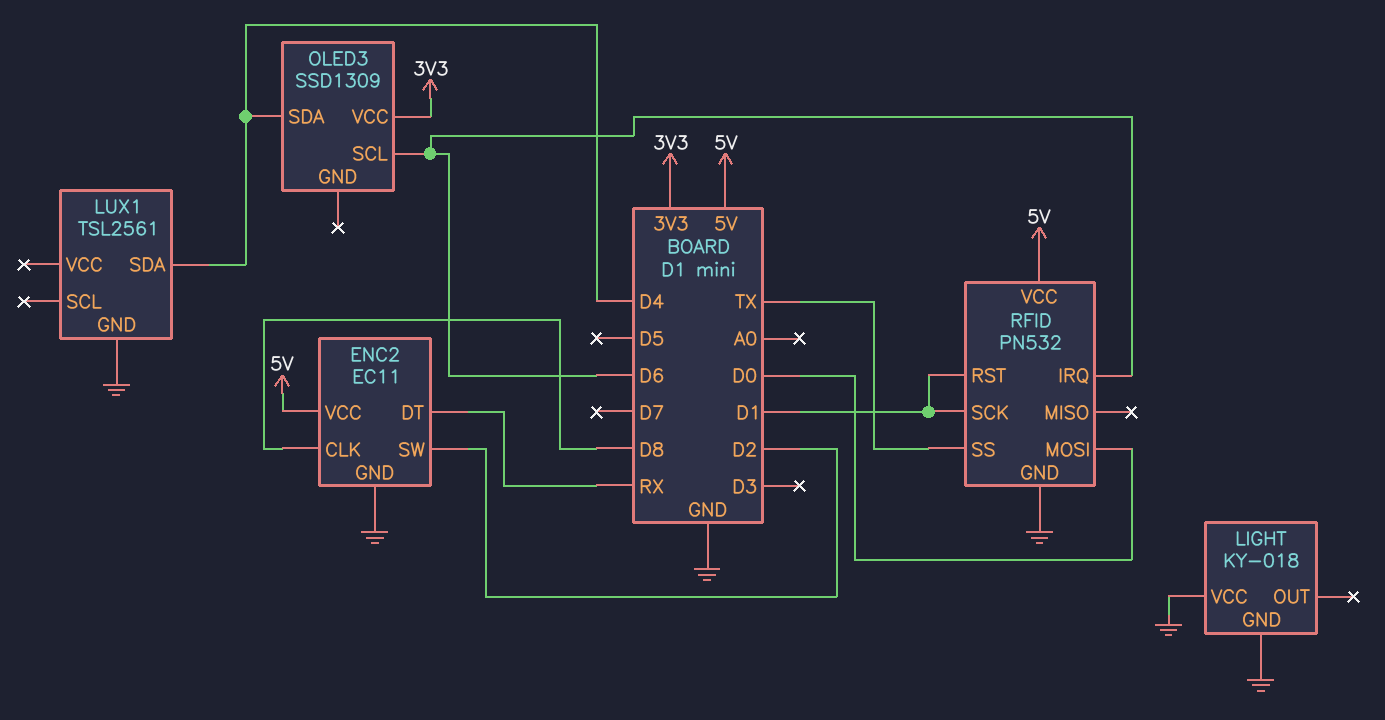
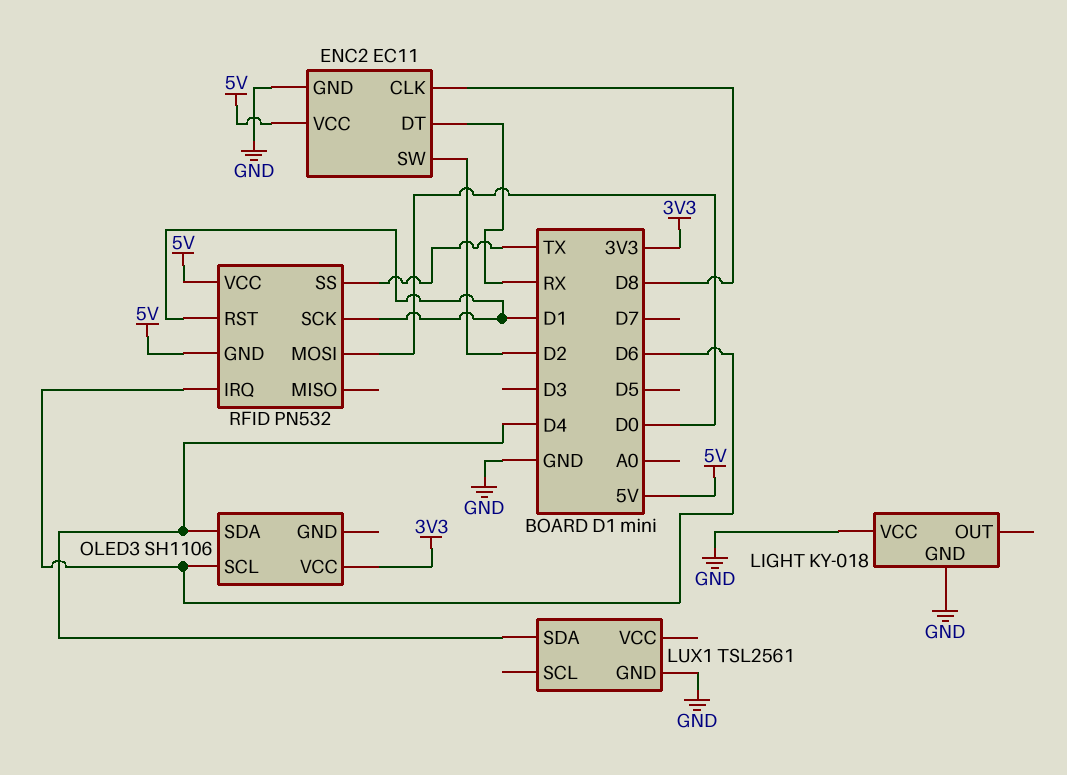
OLED3: SSD1309 -> SH1106
RFID pin GND: GND -> 5V

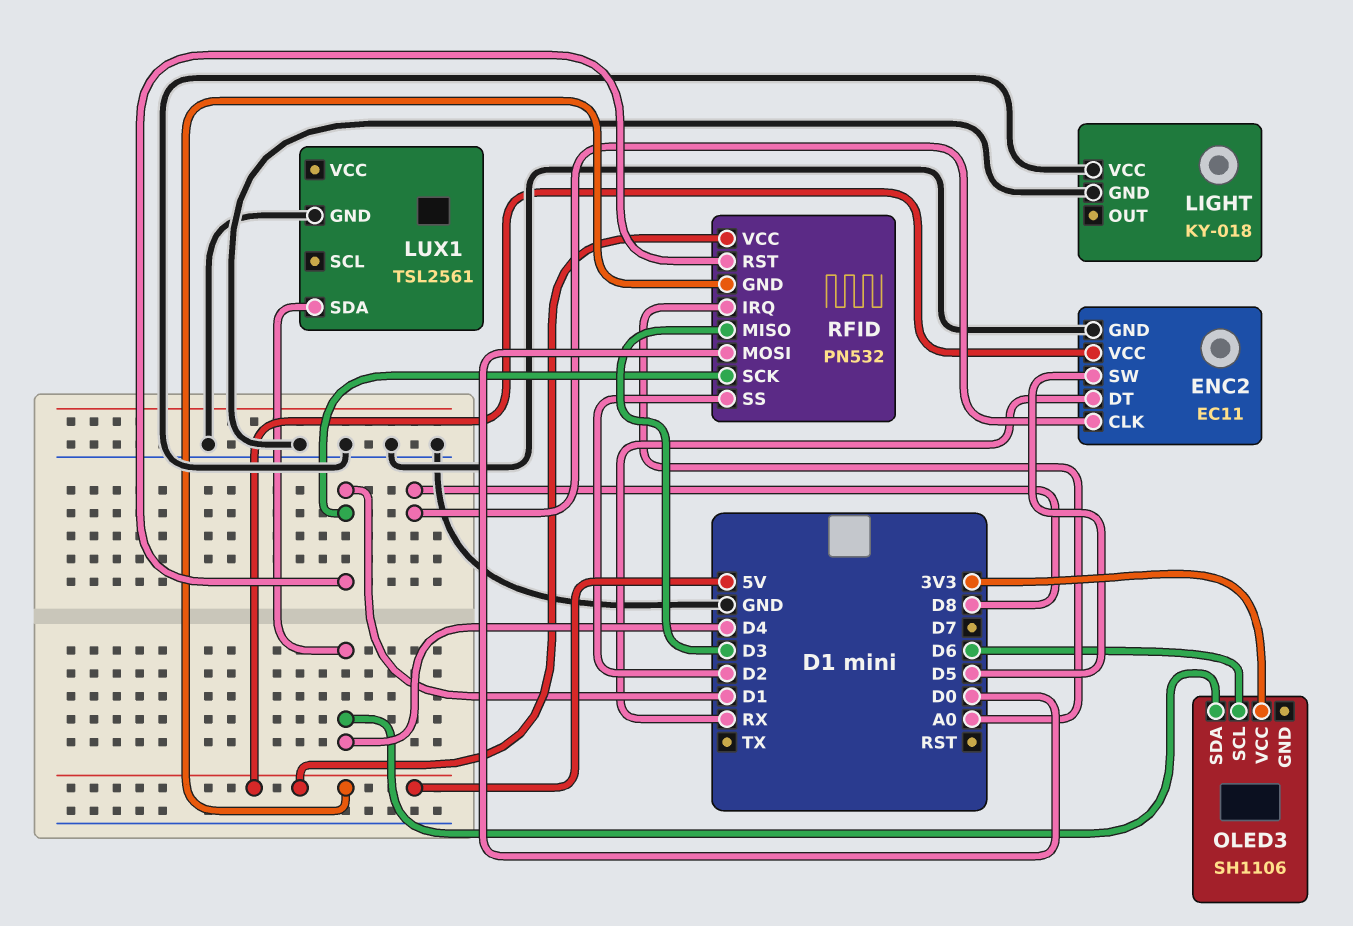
ENC2 pin SW: D2 -> D5
RFID pin IRQ: D6 -> A0
RFID pin MISO: none -> D3
RFID pin SS: TX -> D2

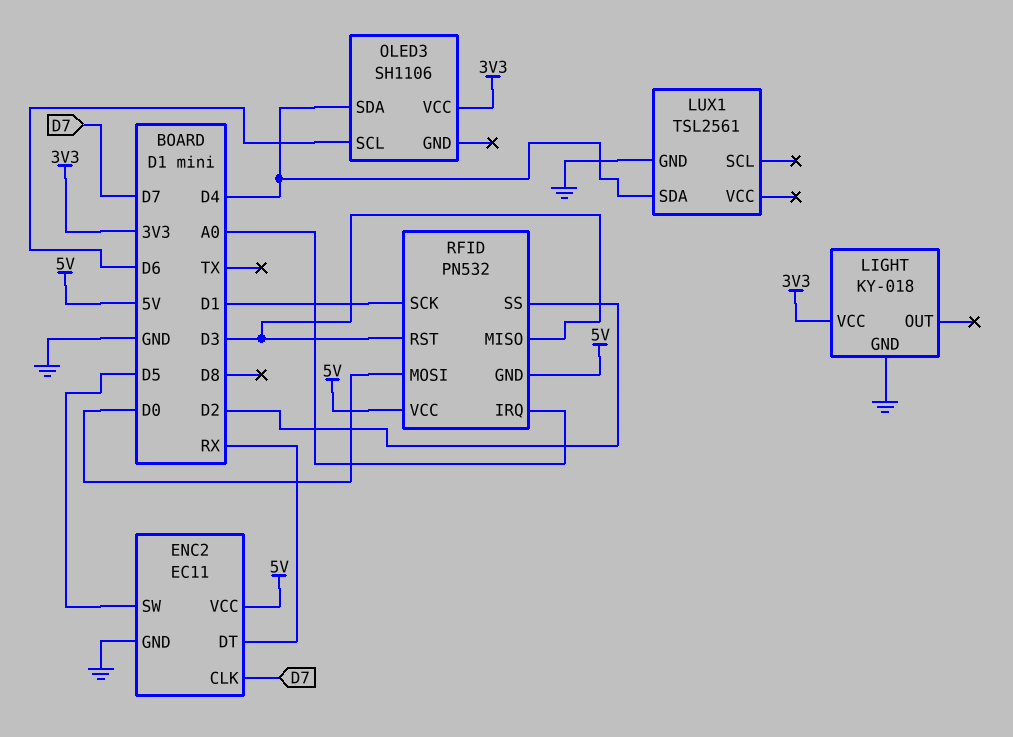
ENC2 pin CLK: D8 -> D7
LIGHT pin VCC: GND -> 3V3
RFID pin RST: D1 -> D3

